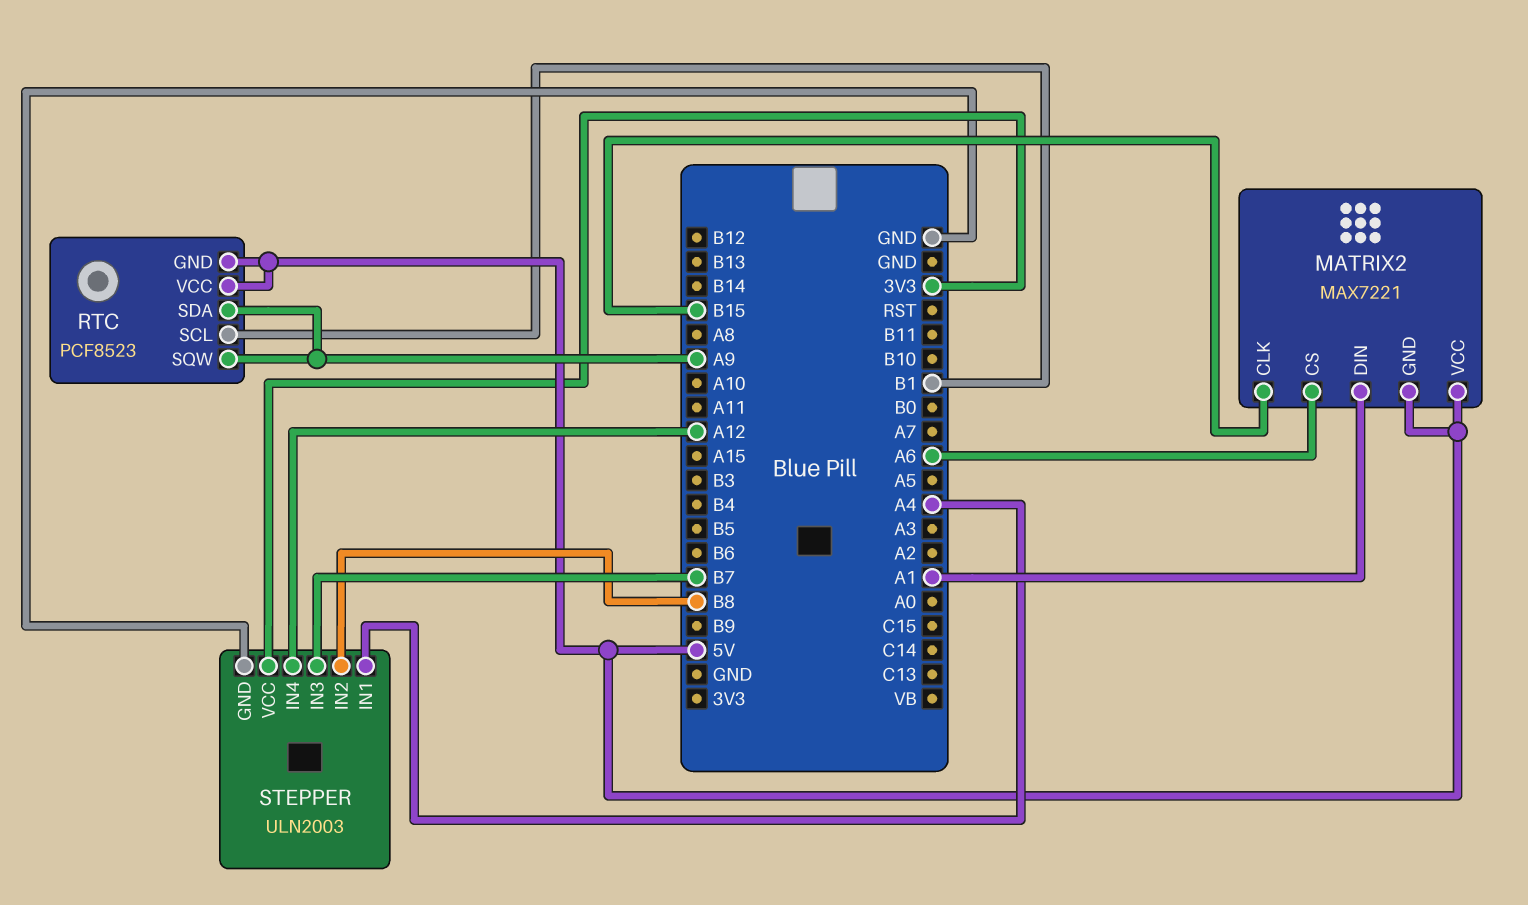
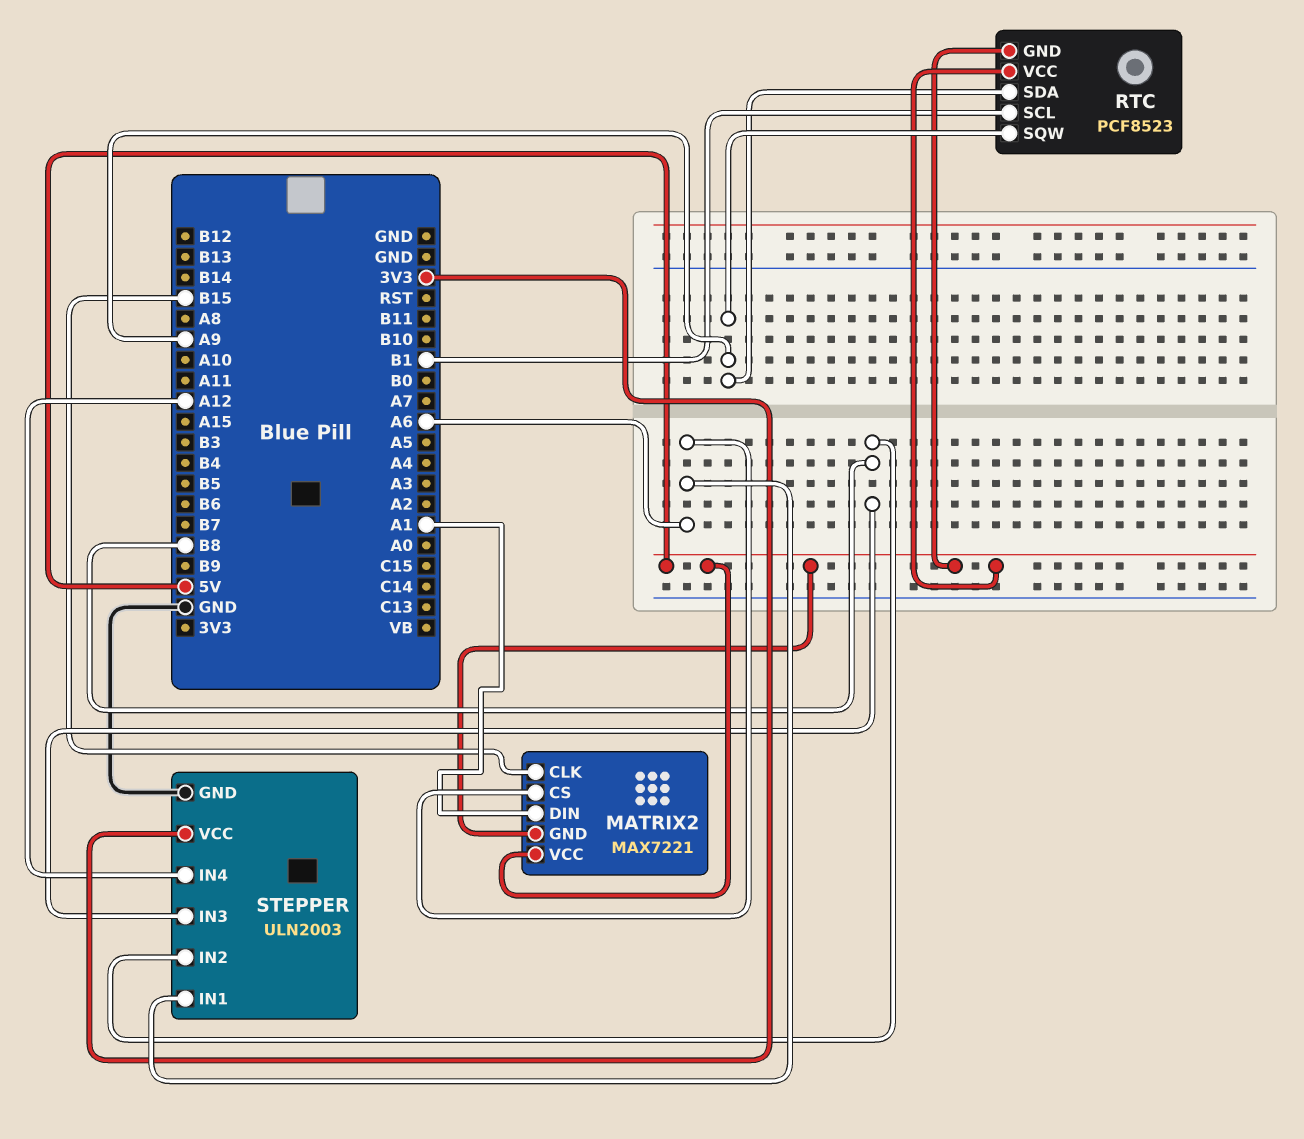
STEPPER pin IN1: A4 -> A6
STEPPER pin IN3: B7 -> B8

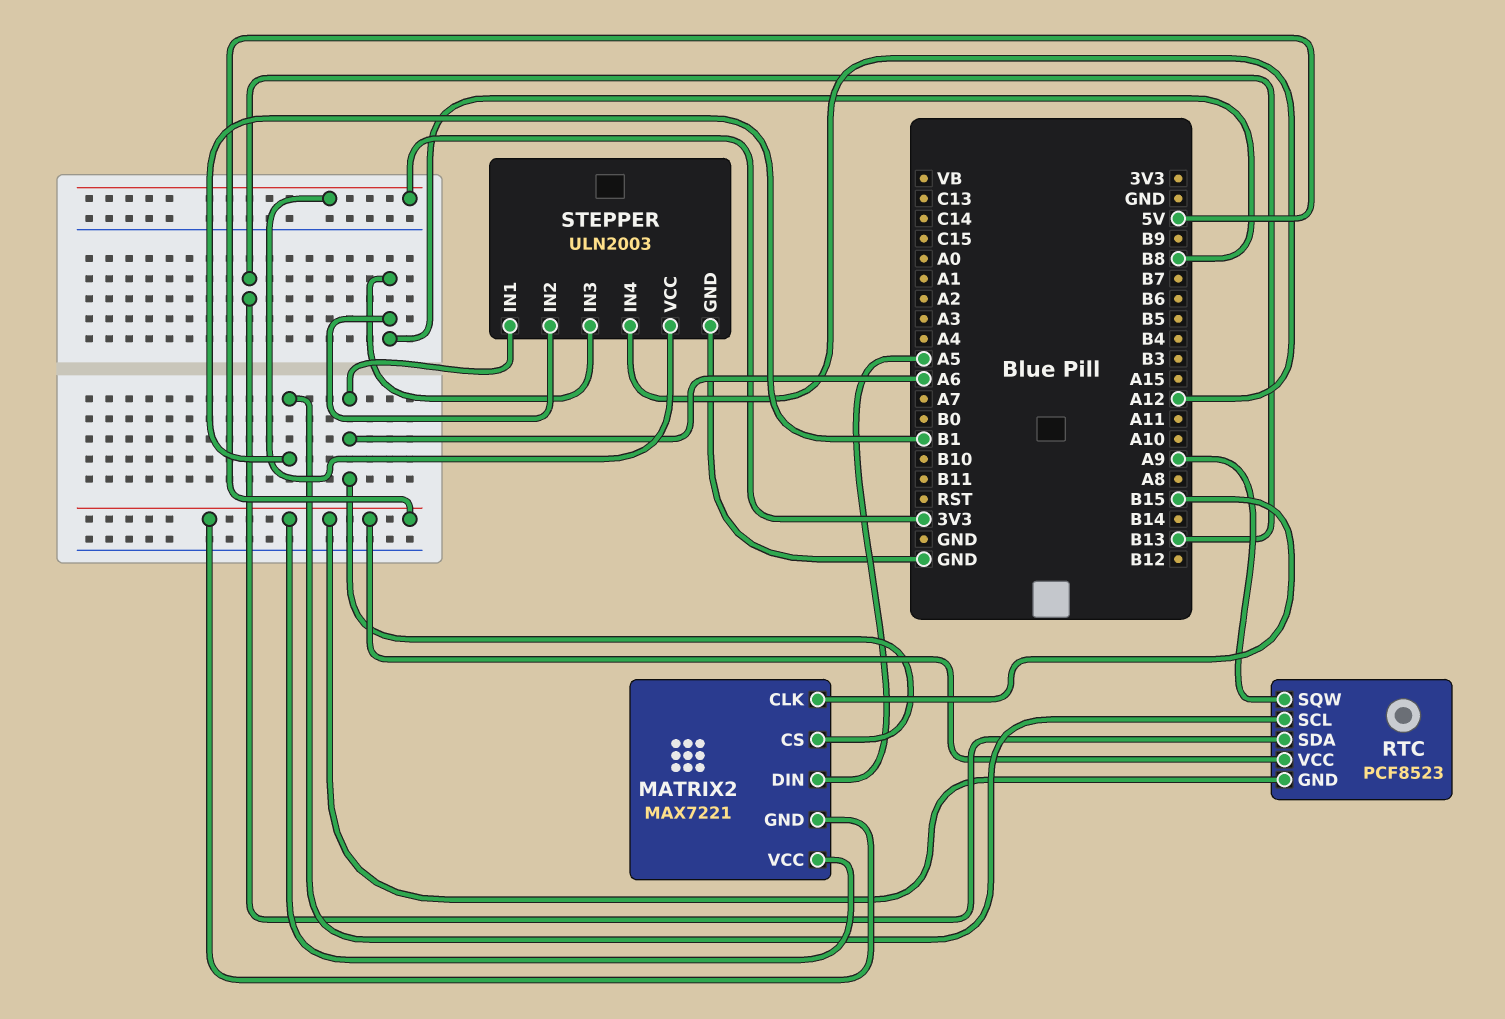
MATRIX2 pin DIN: A1 -> A5
RTC pin SDA: A9 -> B13

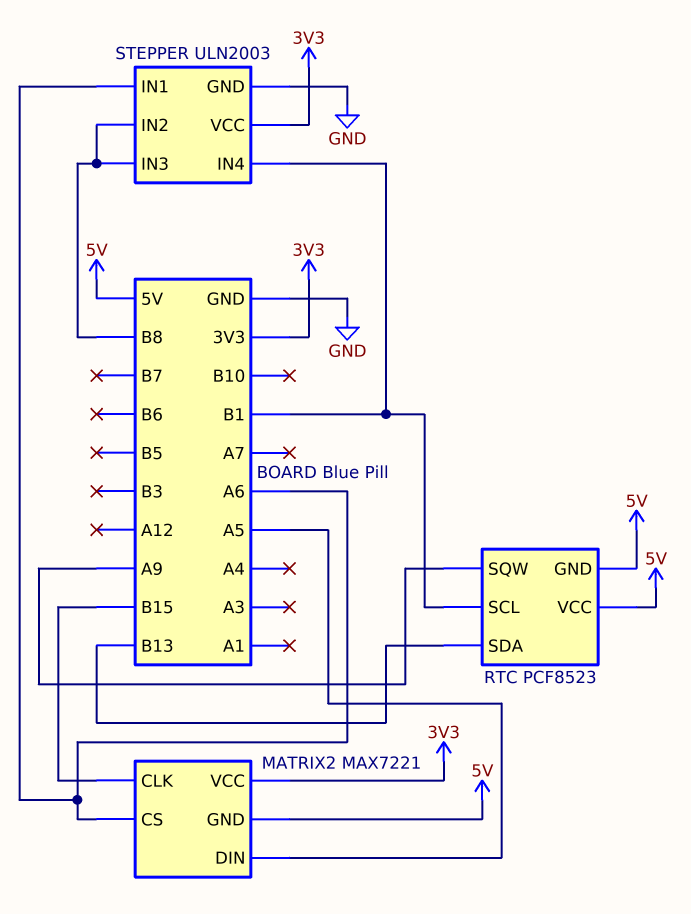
MATRIX2 pin VCC: 5V -> 3V3
STEPPER pin IN4: A12 -> B1

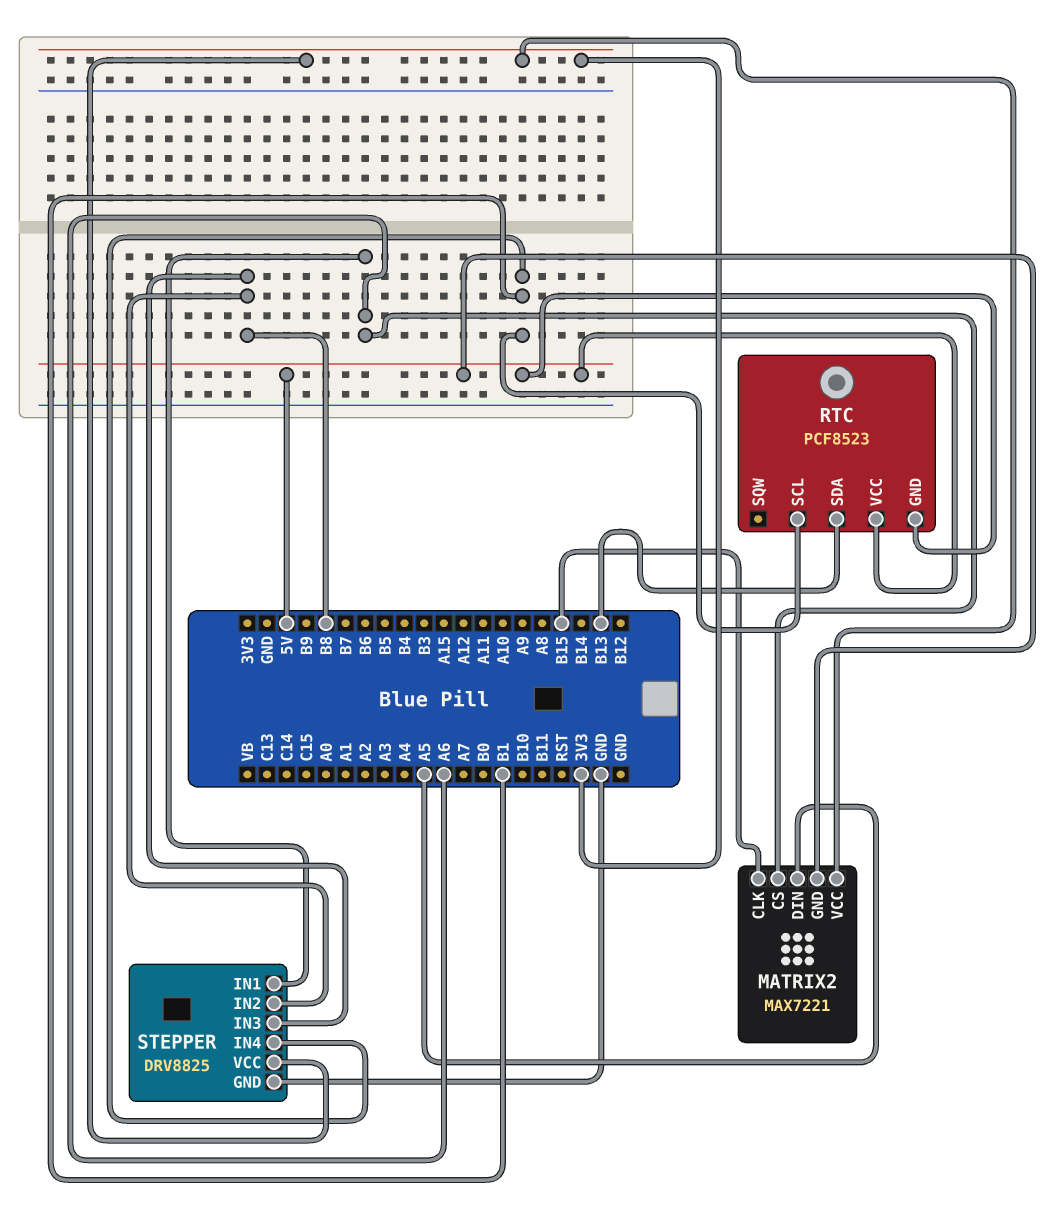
RTC pin SQW: A9 -> none
STEPPER: ULN2003 -> DRV8825

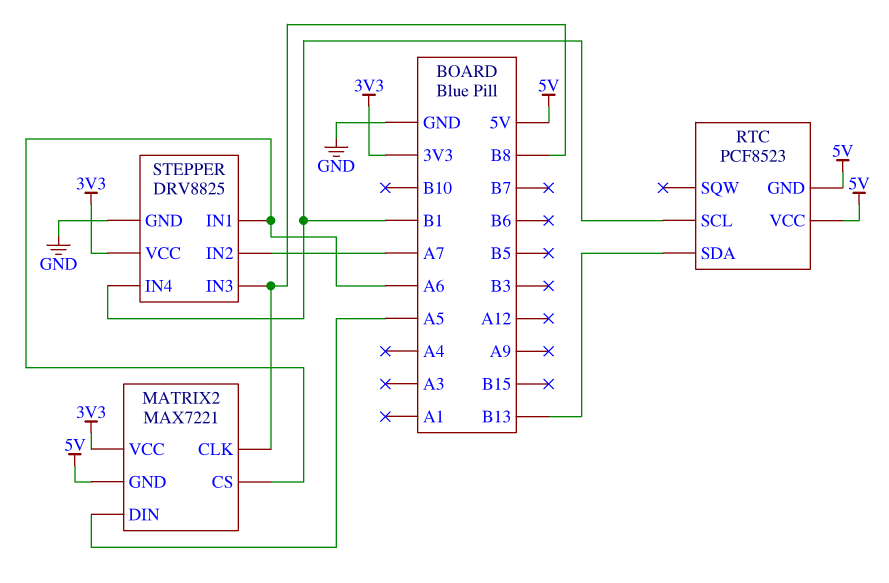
MATRIX2 pin CLK: B15 -> B8
STEPPER pin IN2: B8 -> A7

